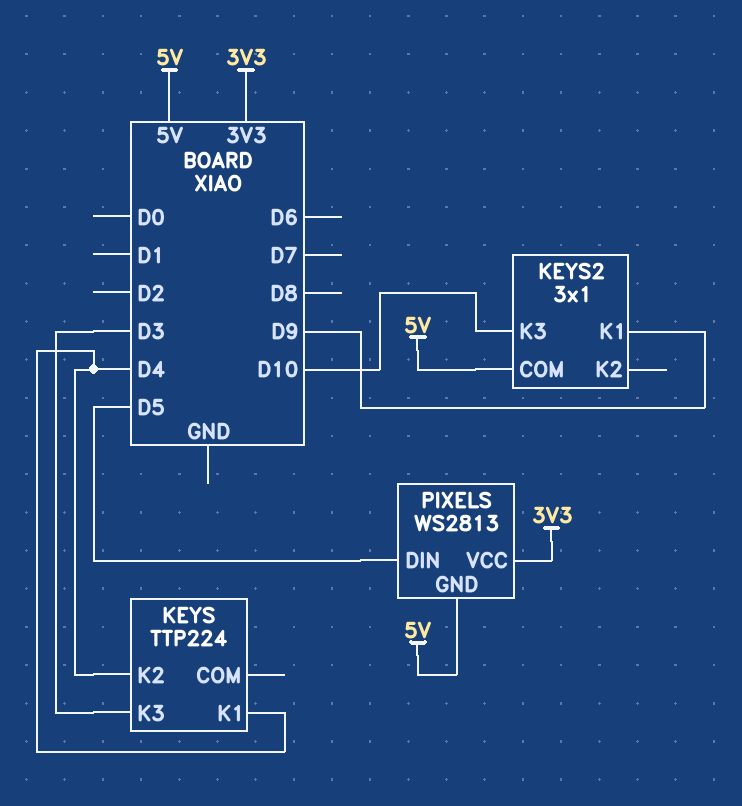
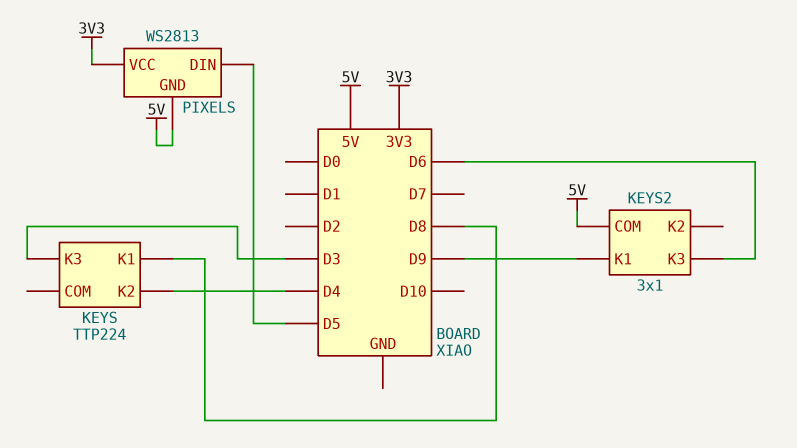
KEYS pin K1: D4 -> D8
KEYS2 pin K3: D10 -> D6

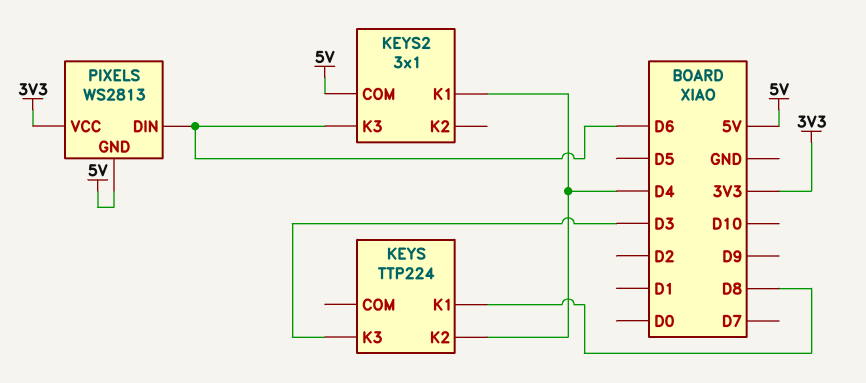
KEYS2 pin K1: D9 -> D4
PIXELS pin DIN: D5 -> D6

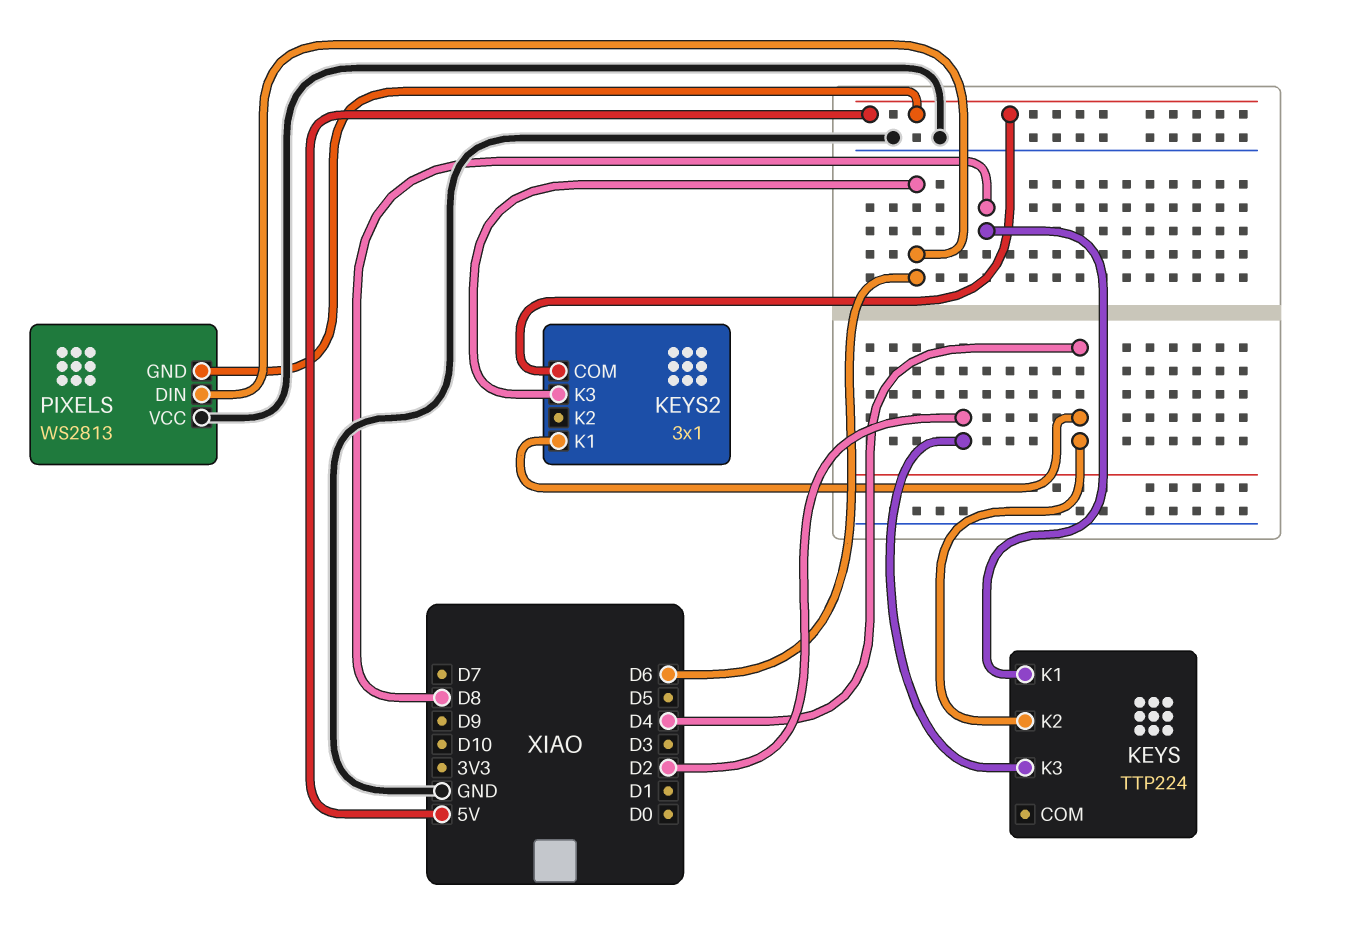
KEYS pin K3: D3 -> D2
PIXELS pin VCC: 3V3 -> GND

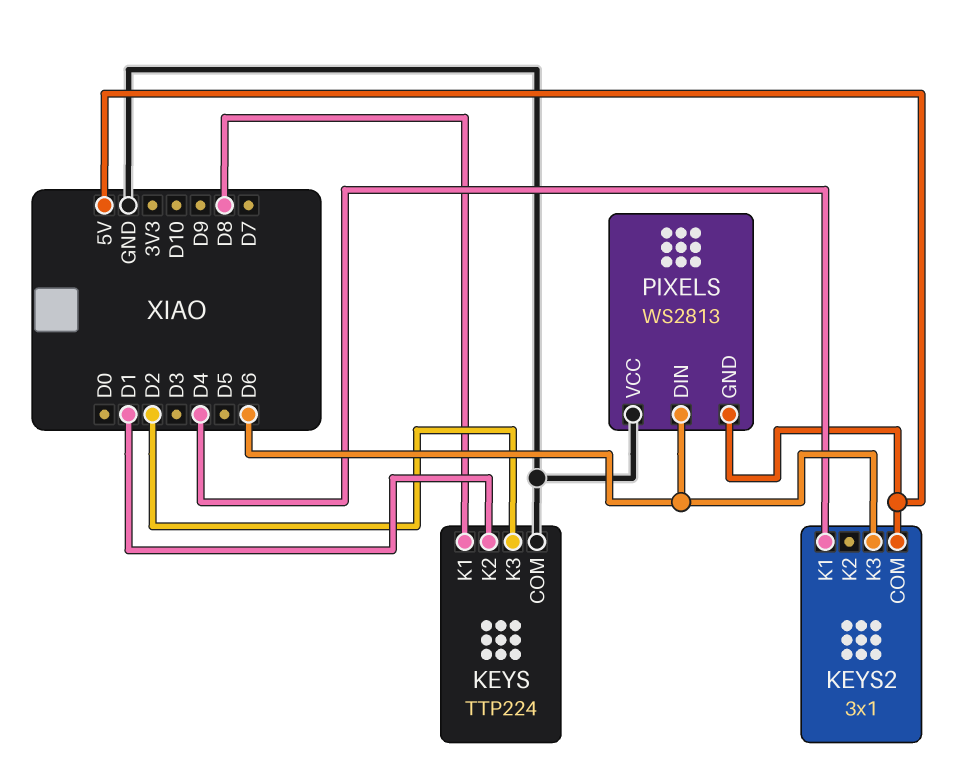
KEYS pin COM: none -> GND
KEYS pin K2: D4 -> D1

